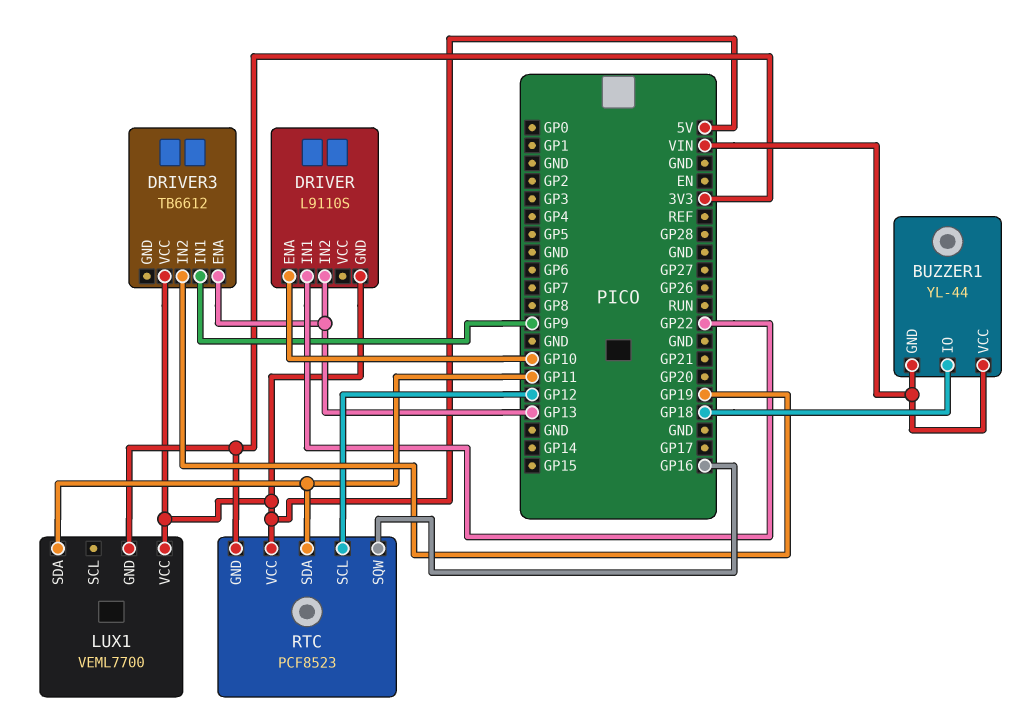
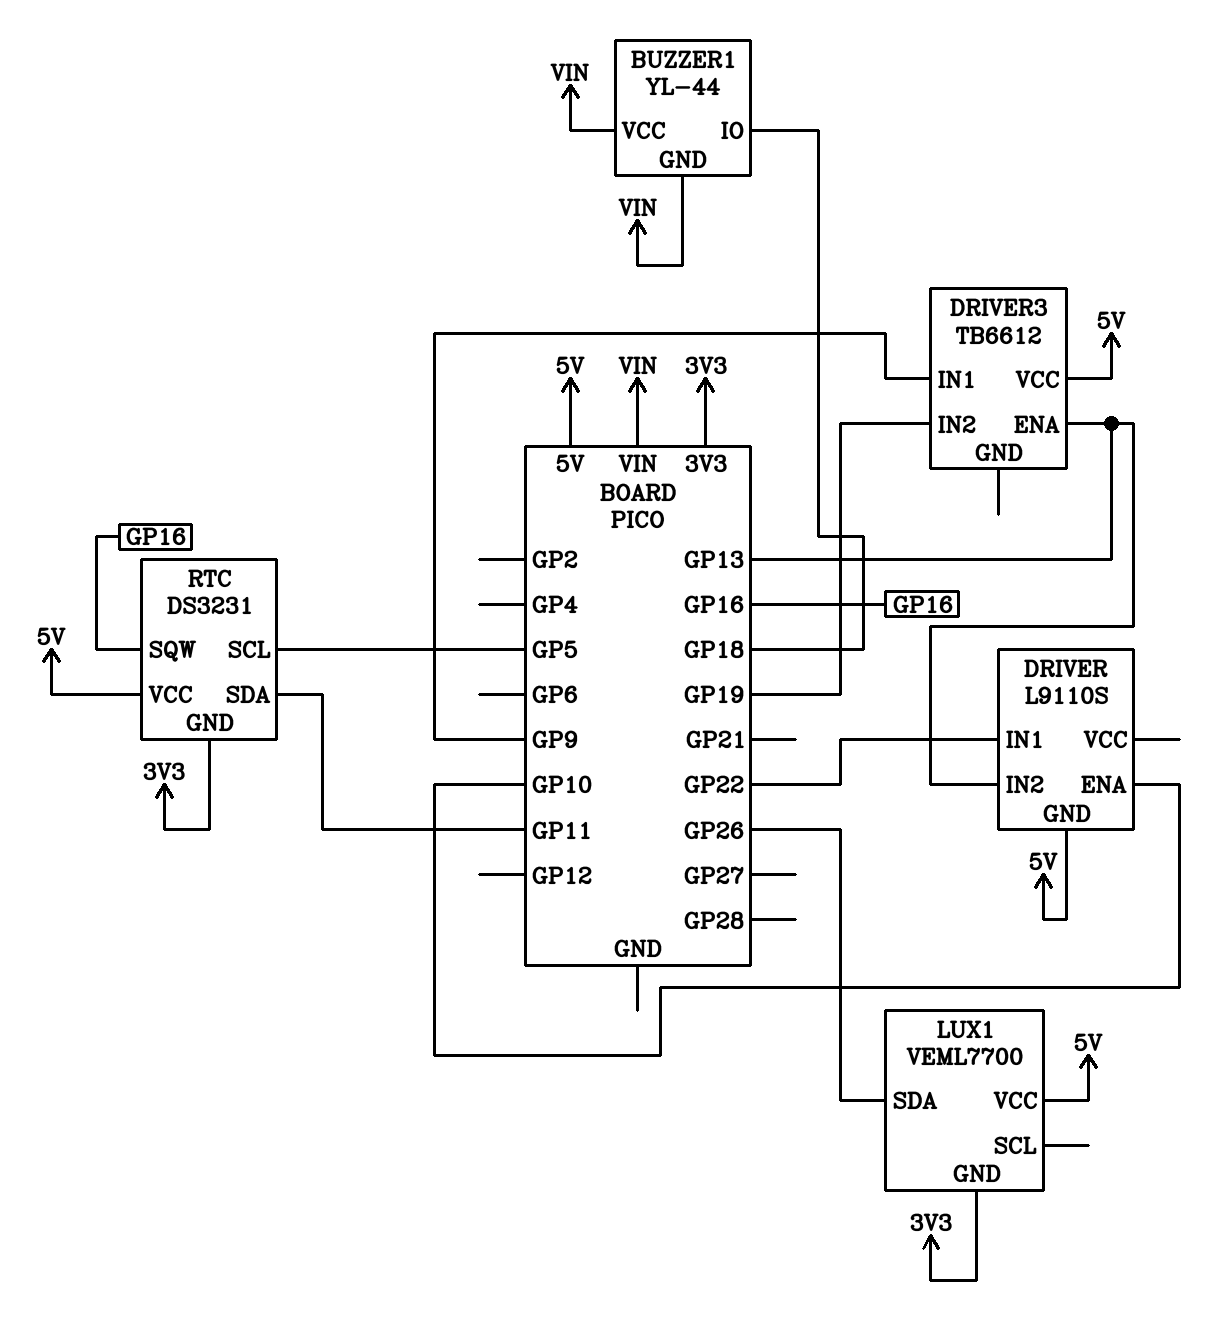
LUX1 pin SDA: GP11 -> GP26
RTC: PCF8523 -> DS3231
RTC pin SCL: GP12 -> GP5

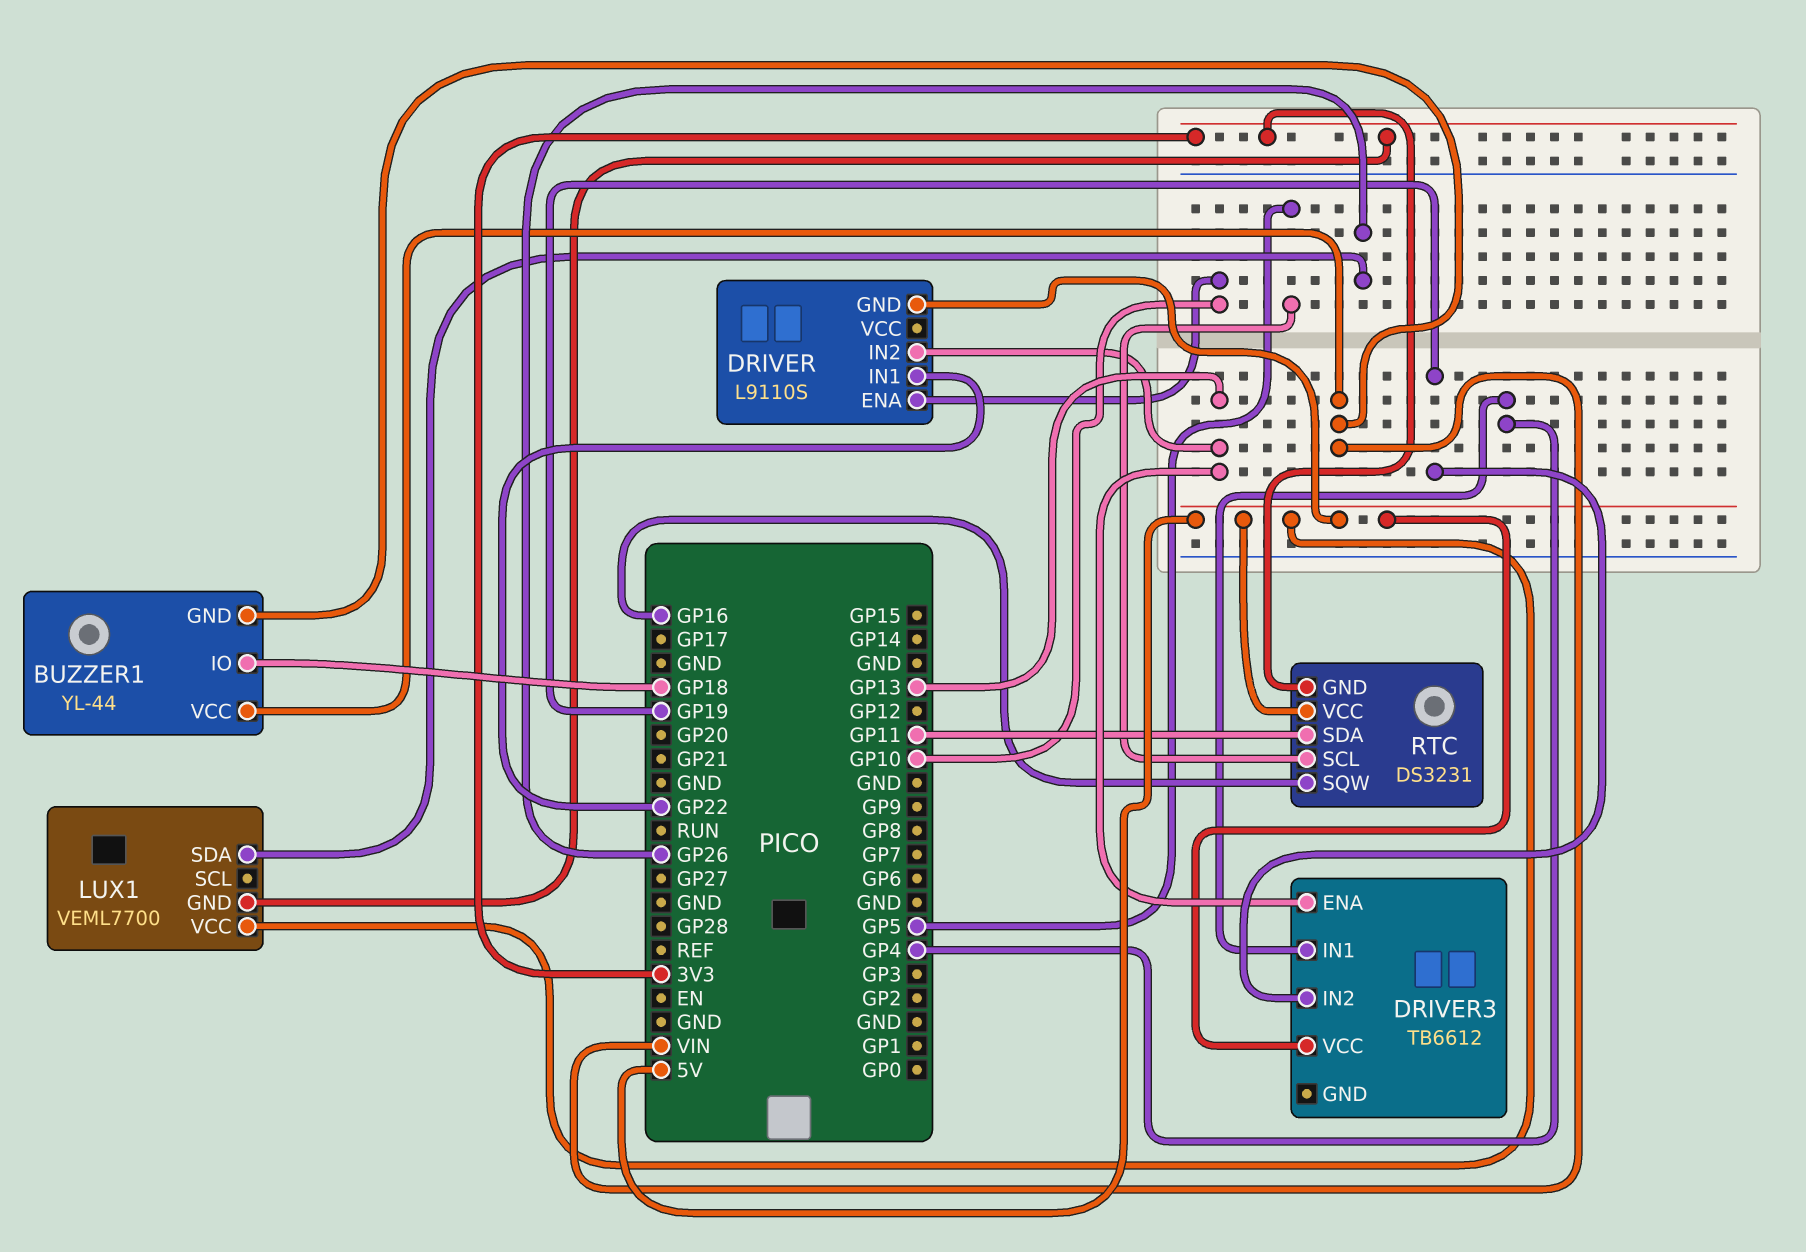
DRIVER3 pin IN1: GP9 -> GP4

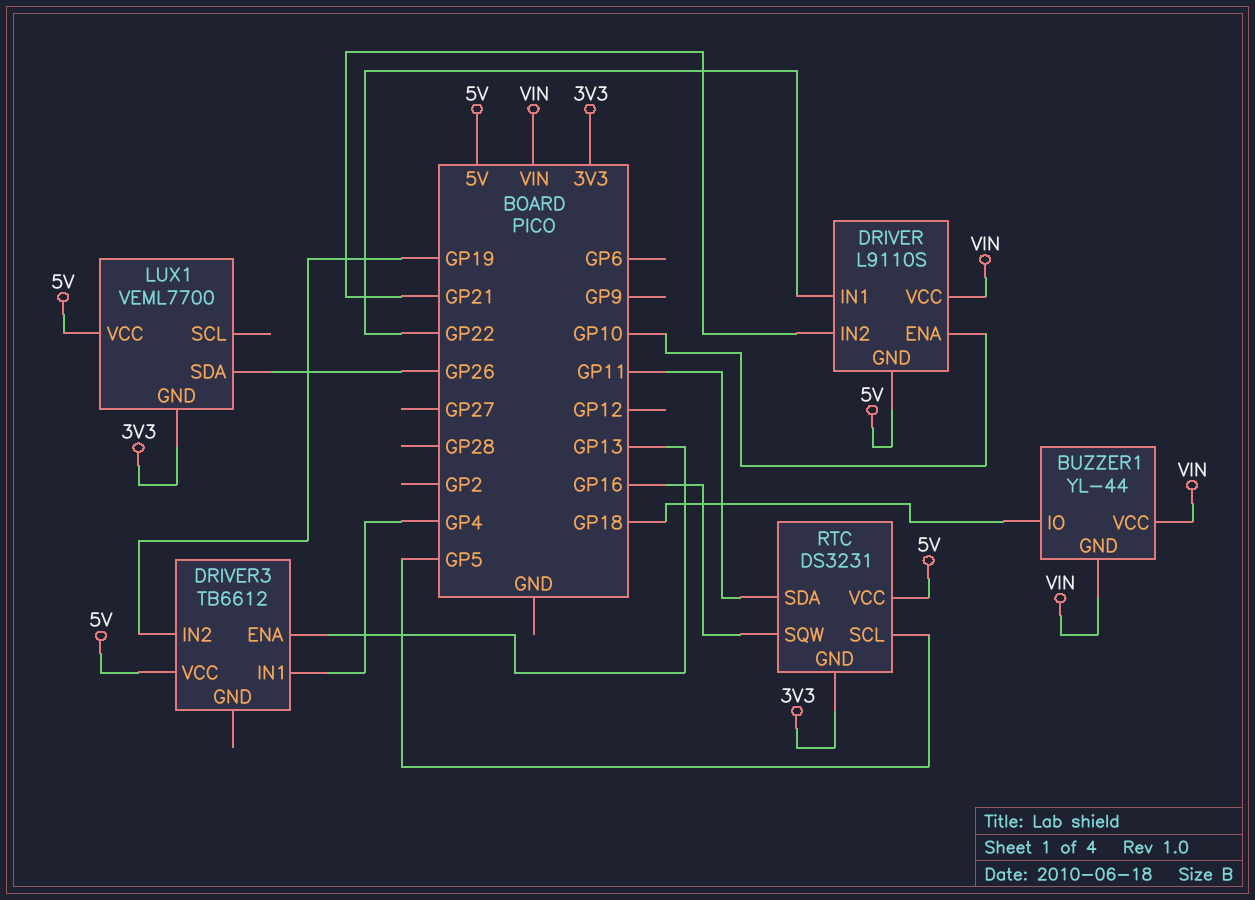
DRIVER pin IN2: GP13 -> GP21
DRIVER pin VCC: none -> VIN

